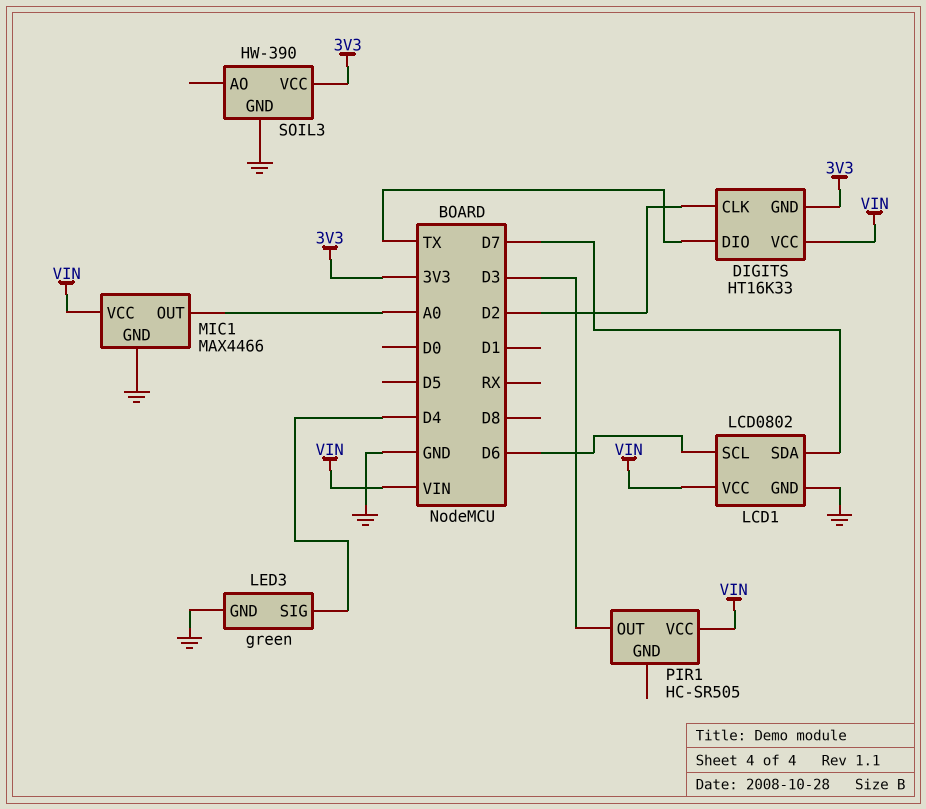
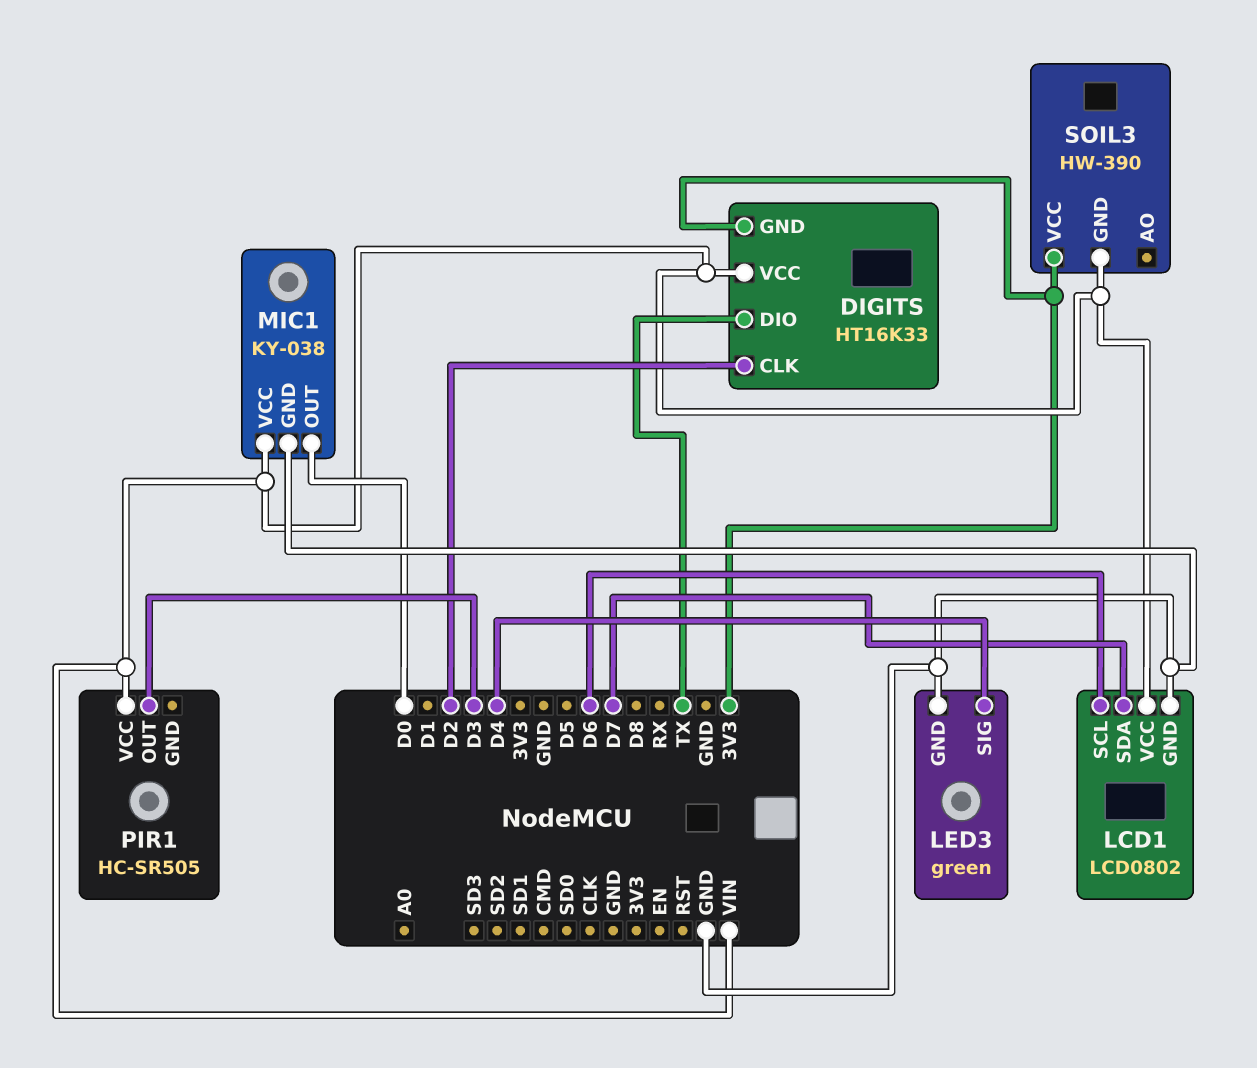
MIC1: MAX4466 -> KY-038
MIC1 pin OUT: A0 -> D0
SOIL3 pin GND: GND -> VIN

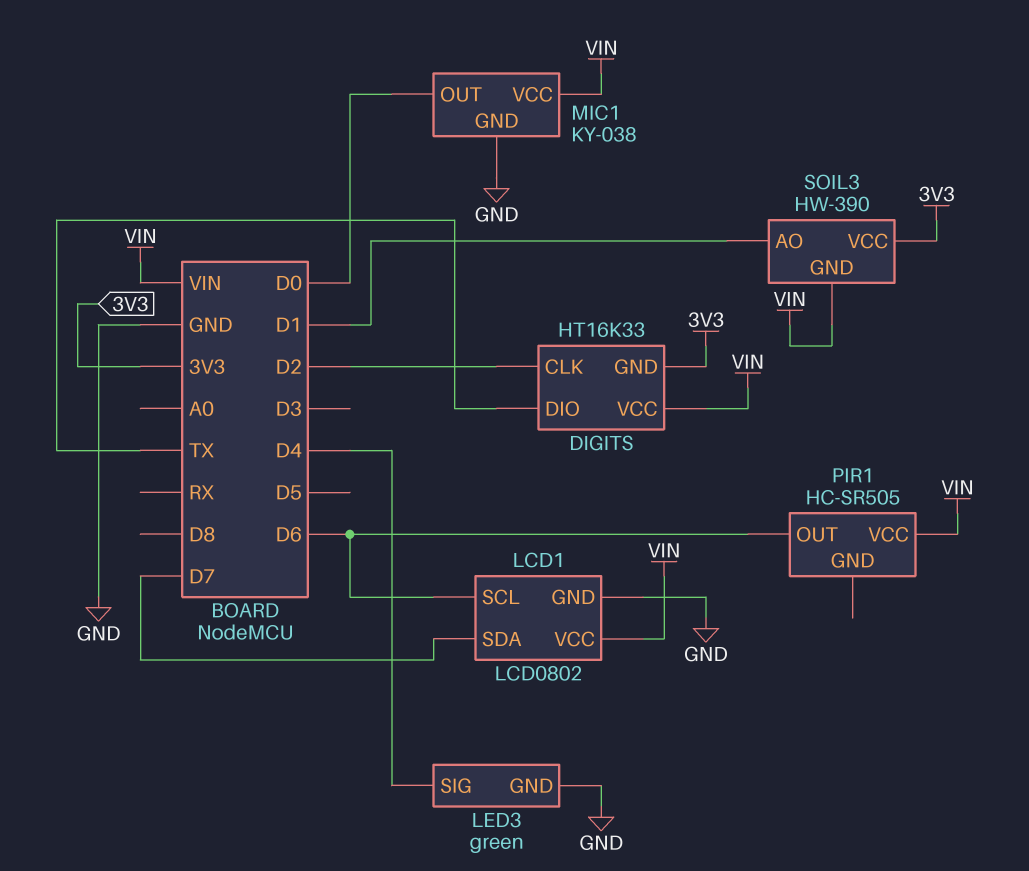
PIR1 pin OUT: D3 -> D6
SOIL3 pin AO: none -> D1

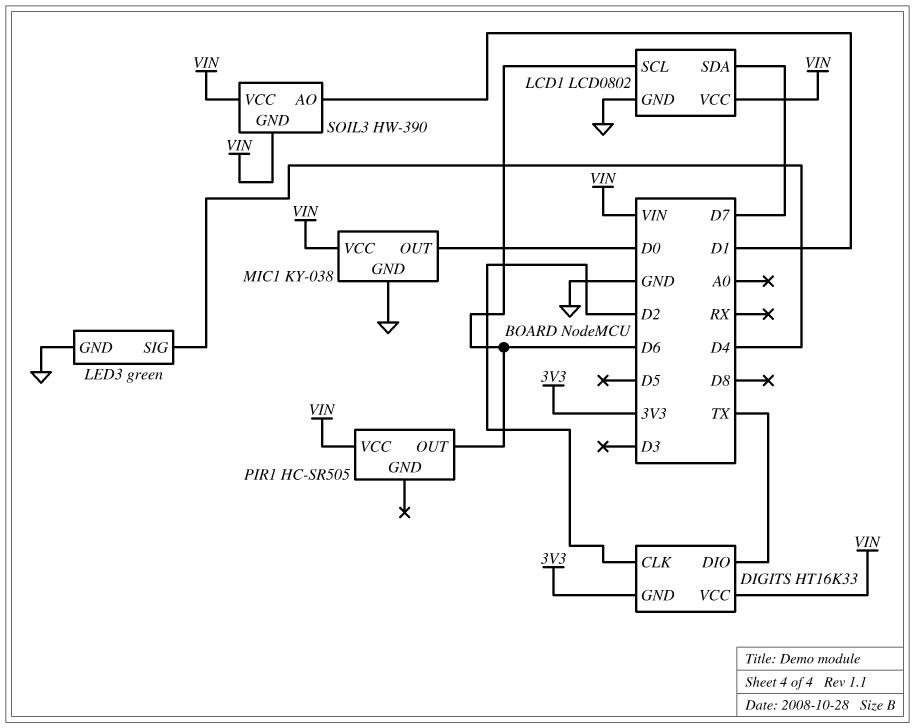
SOIL3 pin VCC: 3V3 -> VIN

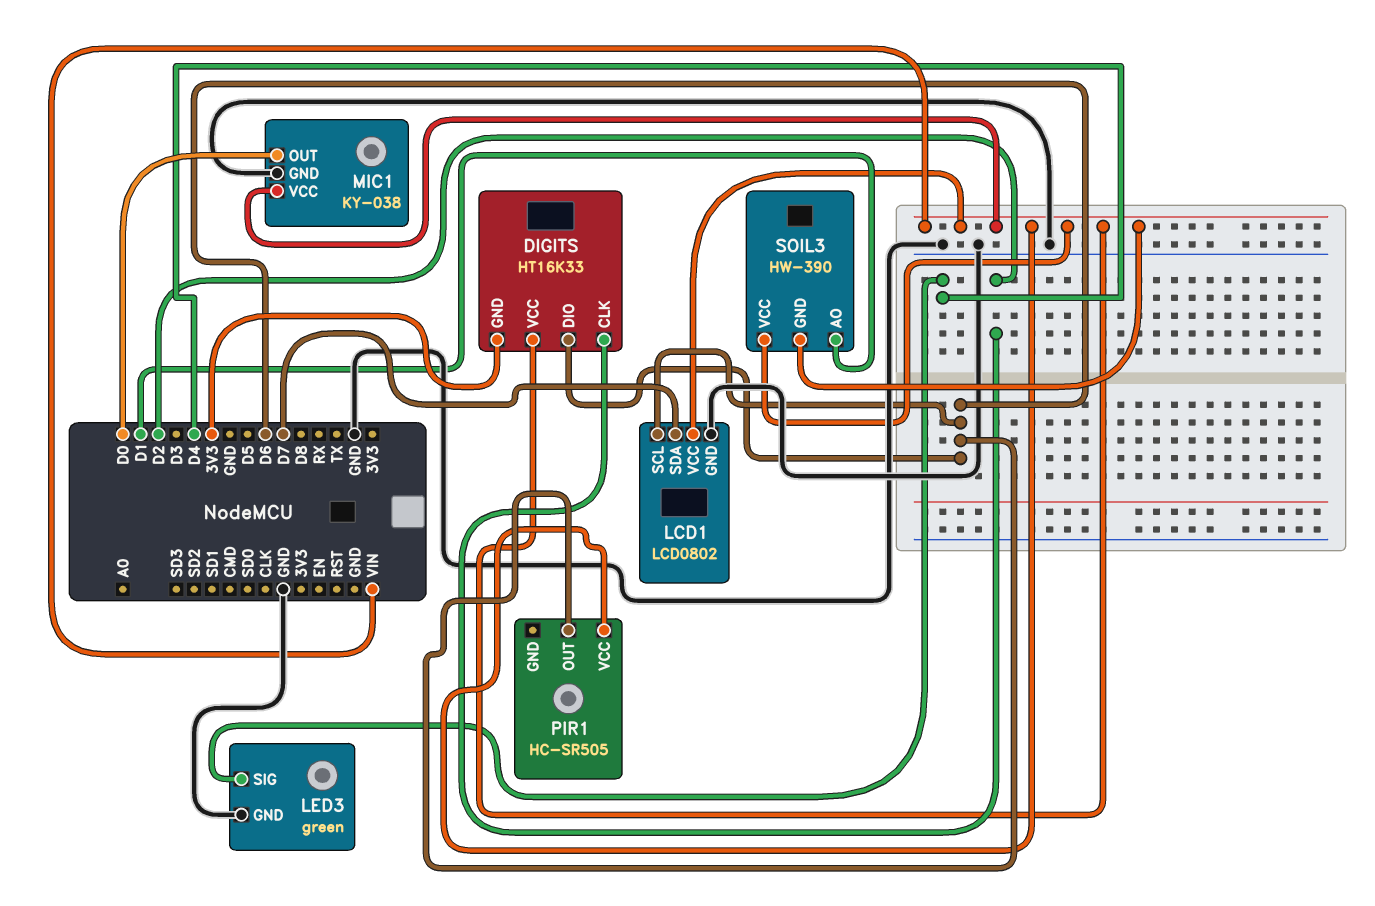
DIGITS pin DIO: TX -> D6

